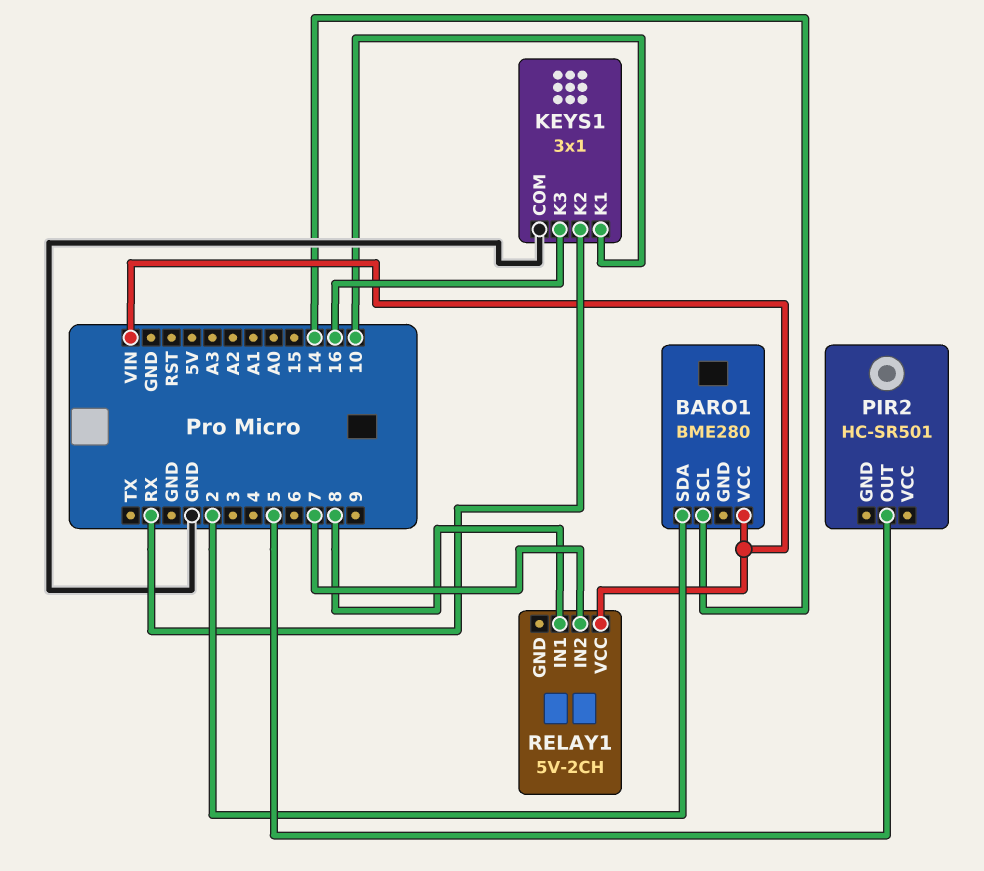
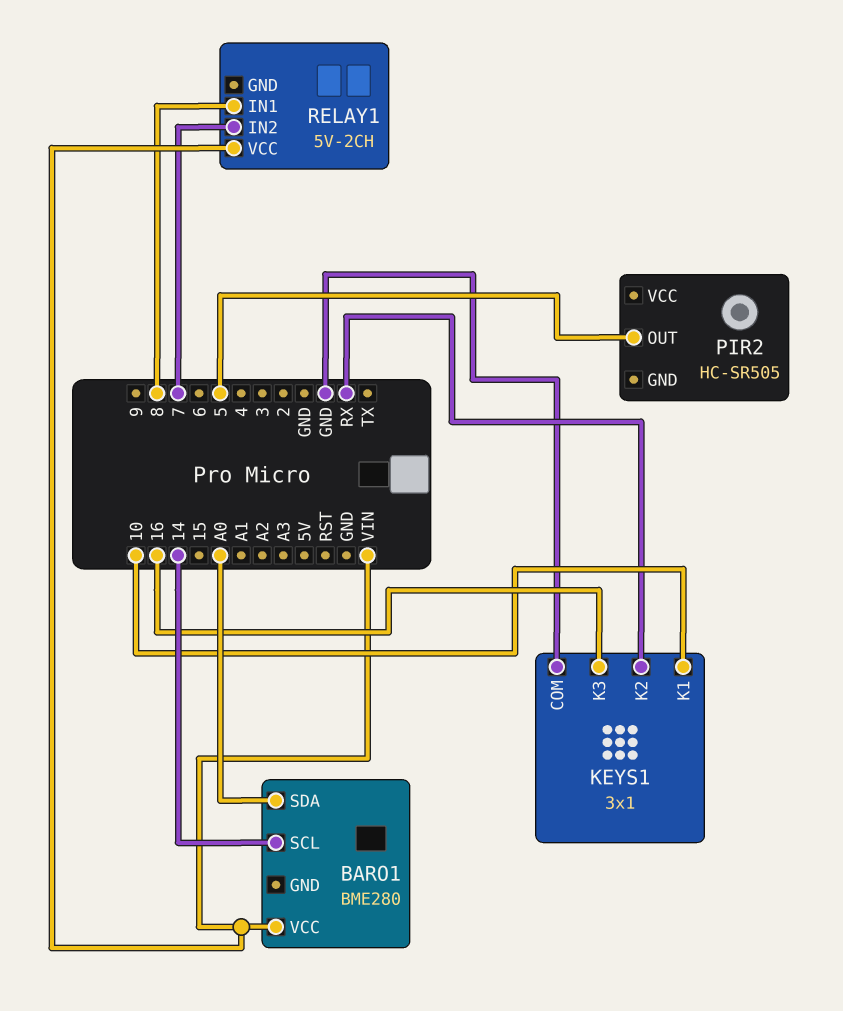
BARO1 pin SDA: 2 -> A0
PIR2: HC-SR501 -> HC-SR505

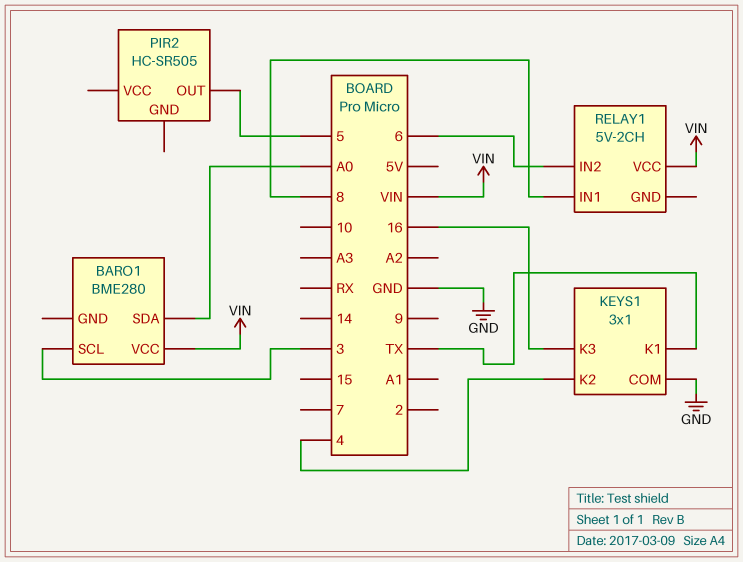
BARO1 pin SCL: 14 -> 3
KEYS1 pin K1: 10 -> TX
KEYS1 pin K2: RX -> 4
RELAY1 pin IN2: 7 -> 6

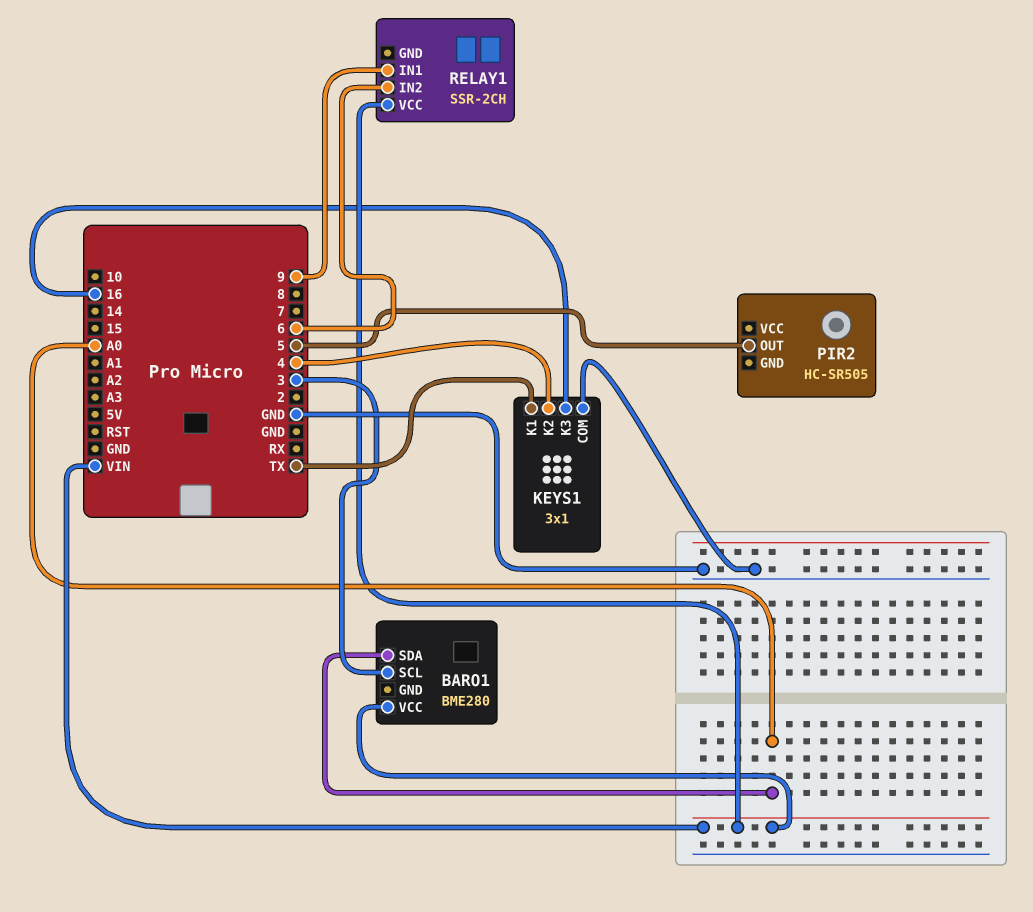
RELAY1: 5V-2CH -> SSR-2CH
RELAY1 pin IN1: 8 -> 9

